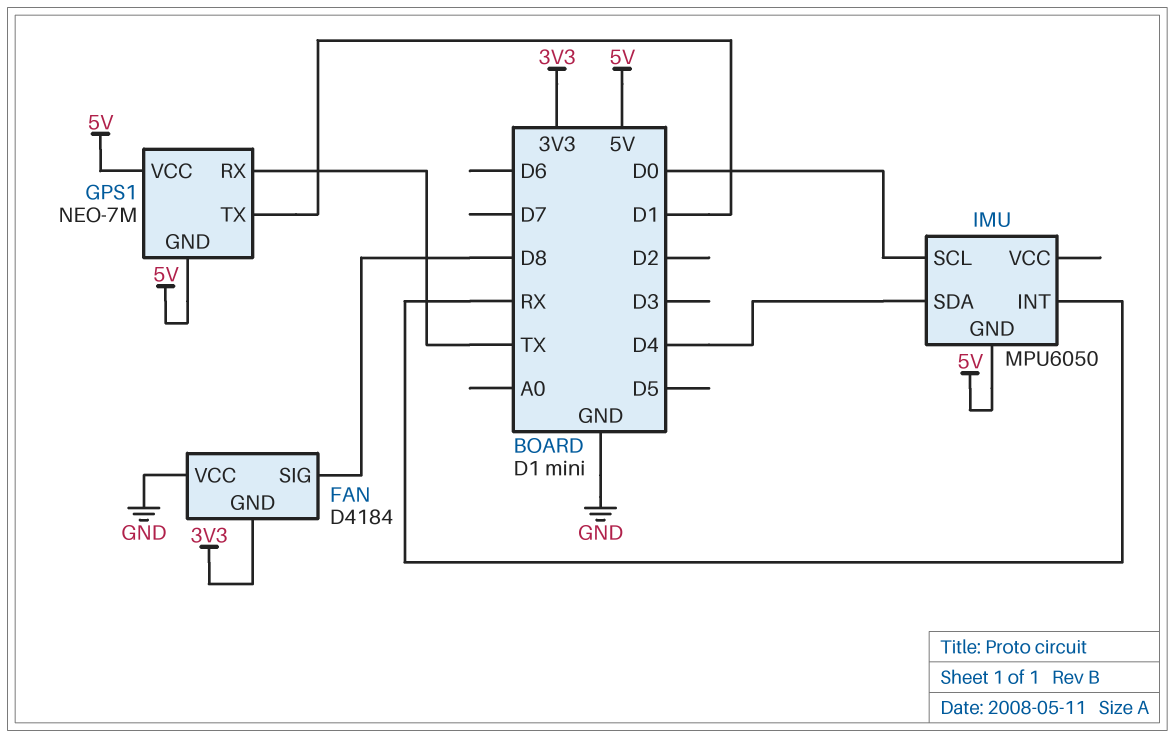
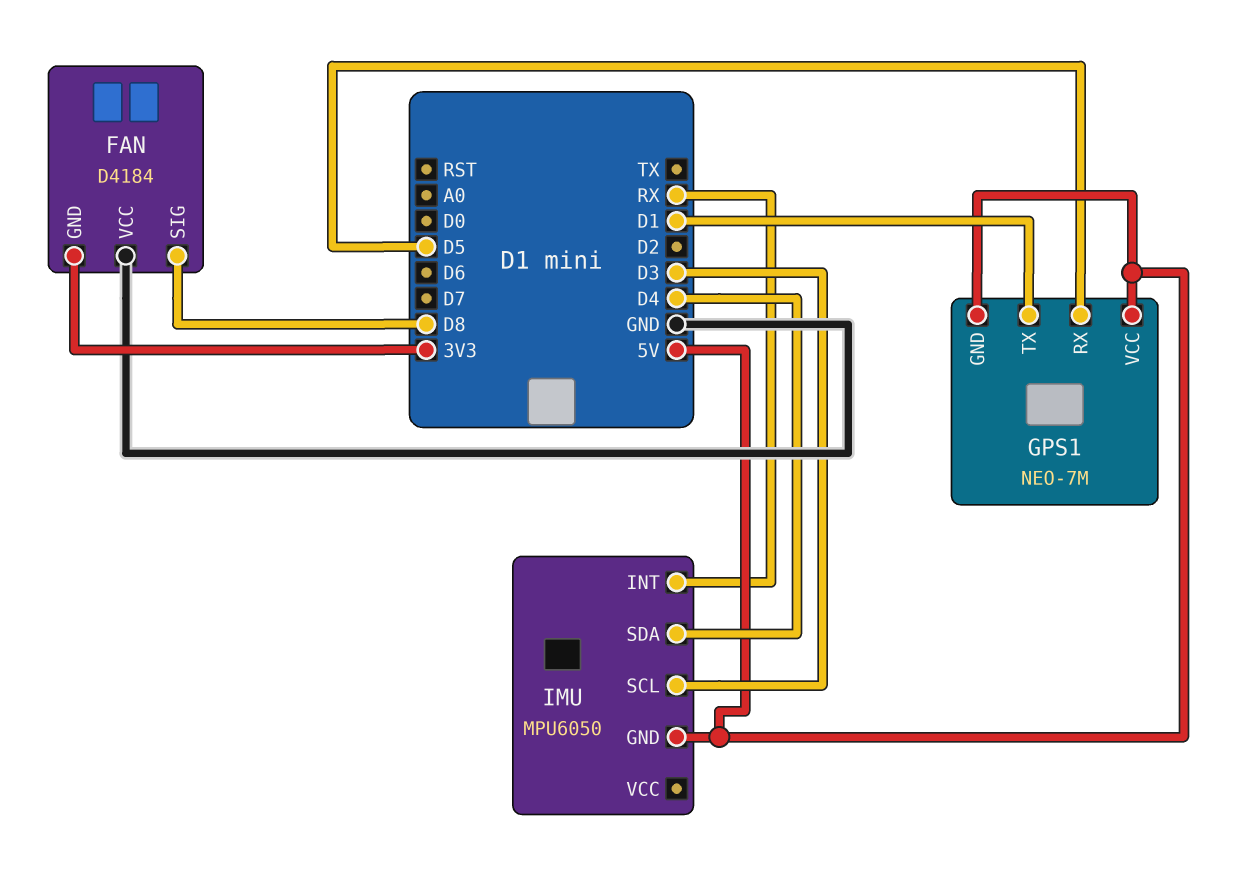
GPS1 pin RX: TX -> D5
IMU pin SCL: D0 -> D3

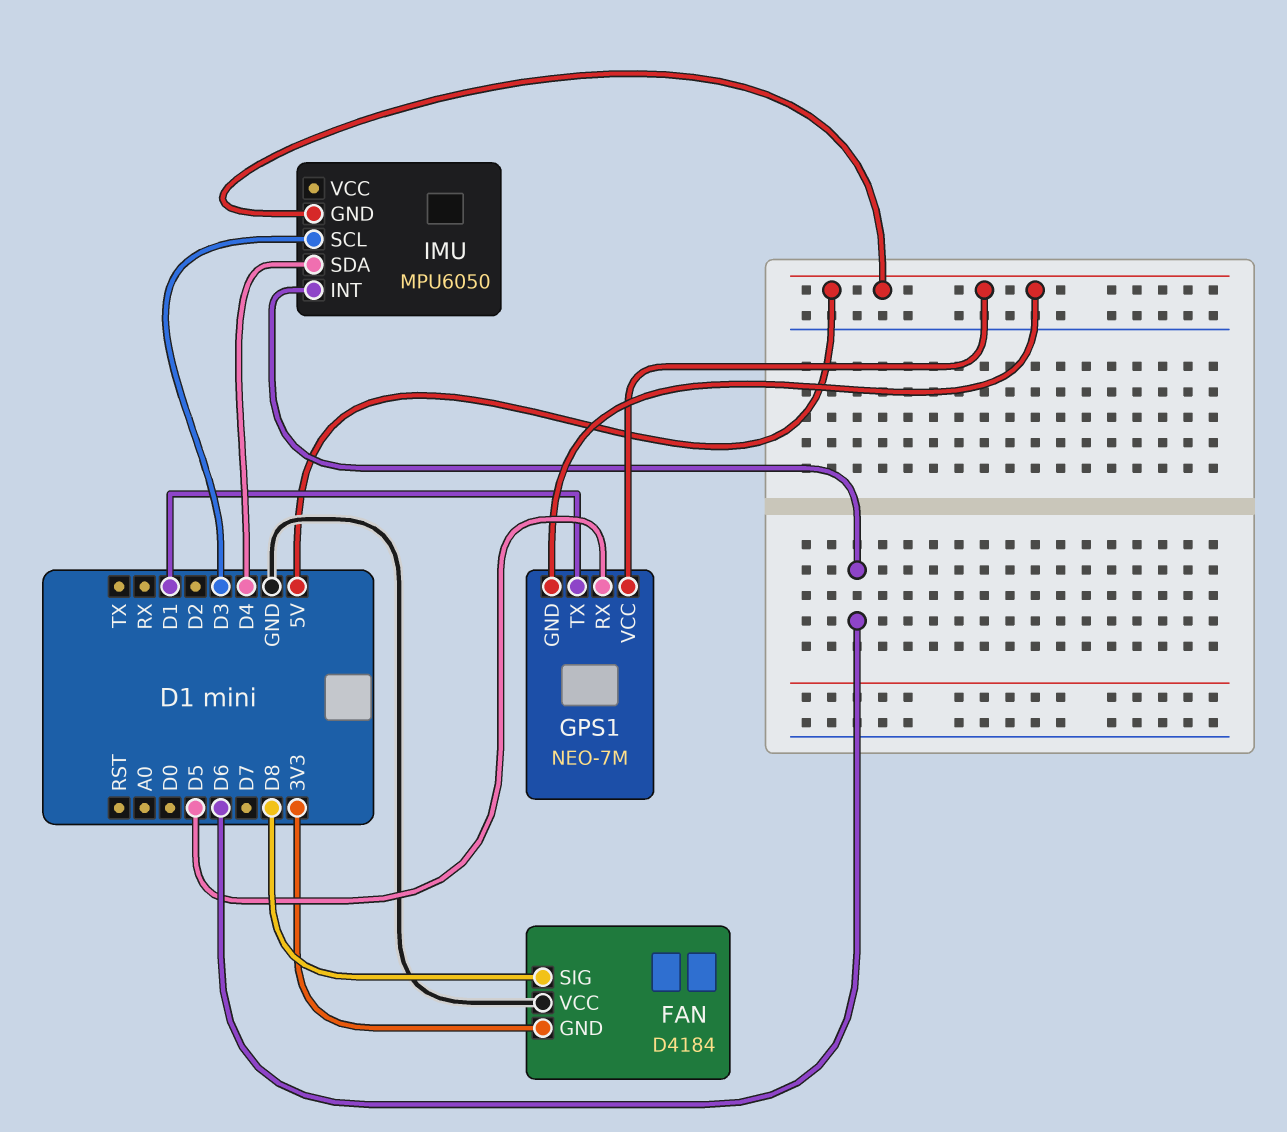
IMU pin INT: RX -> D6

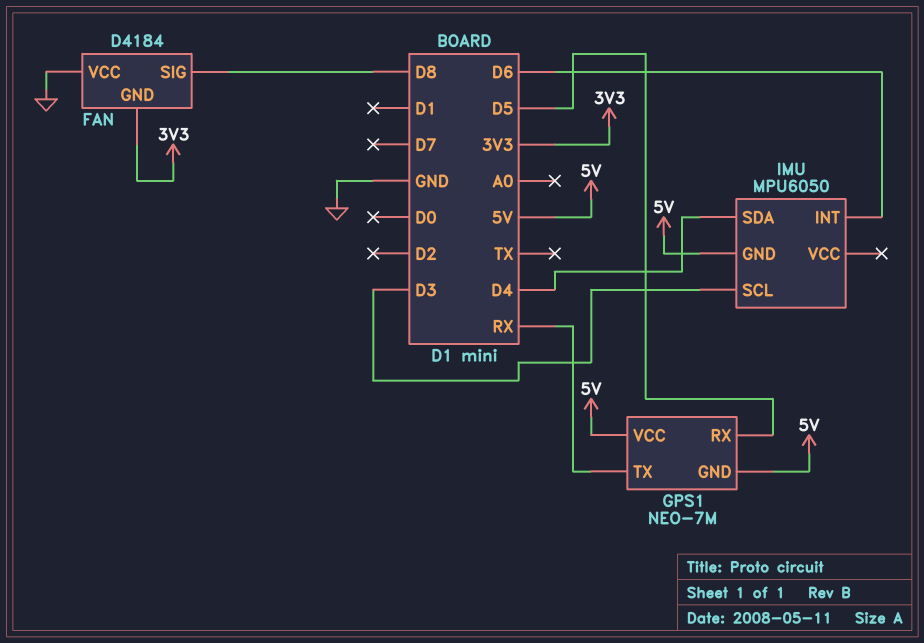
GPS1 pin TX: D1 -> RX

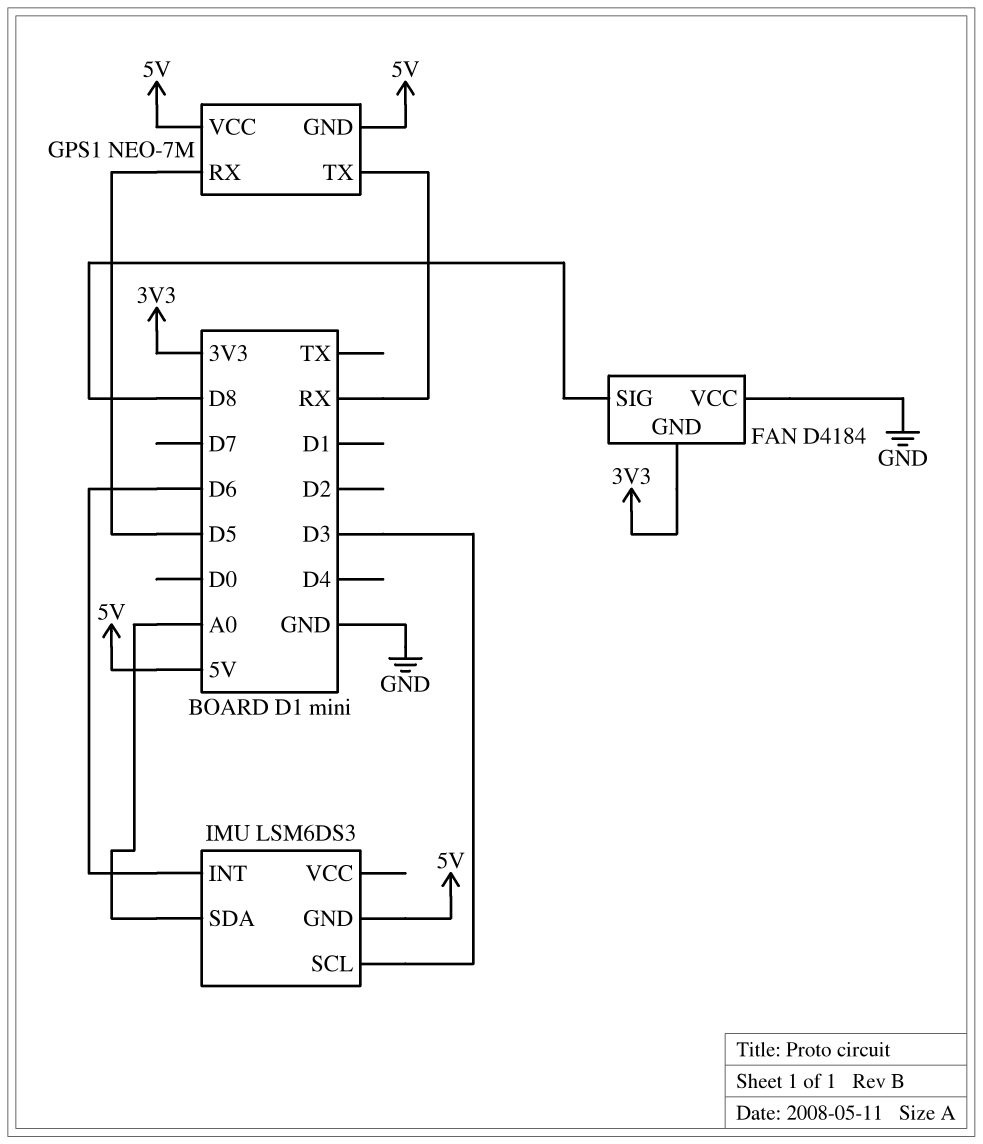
IMU: MPU6050 -> LSM6DS3
IMU pin SDA: D4 -> A0

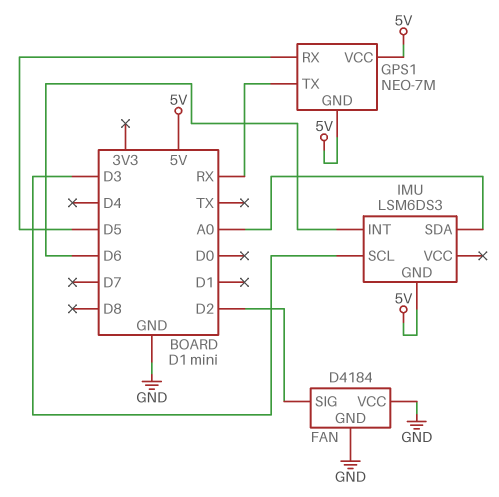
FAN pin GND: 3V3 -> GND
FAN pin SIG: D8 -> D2

